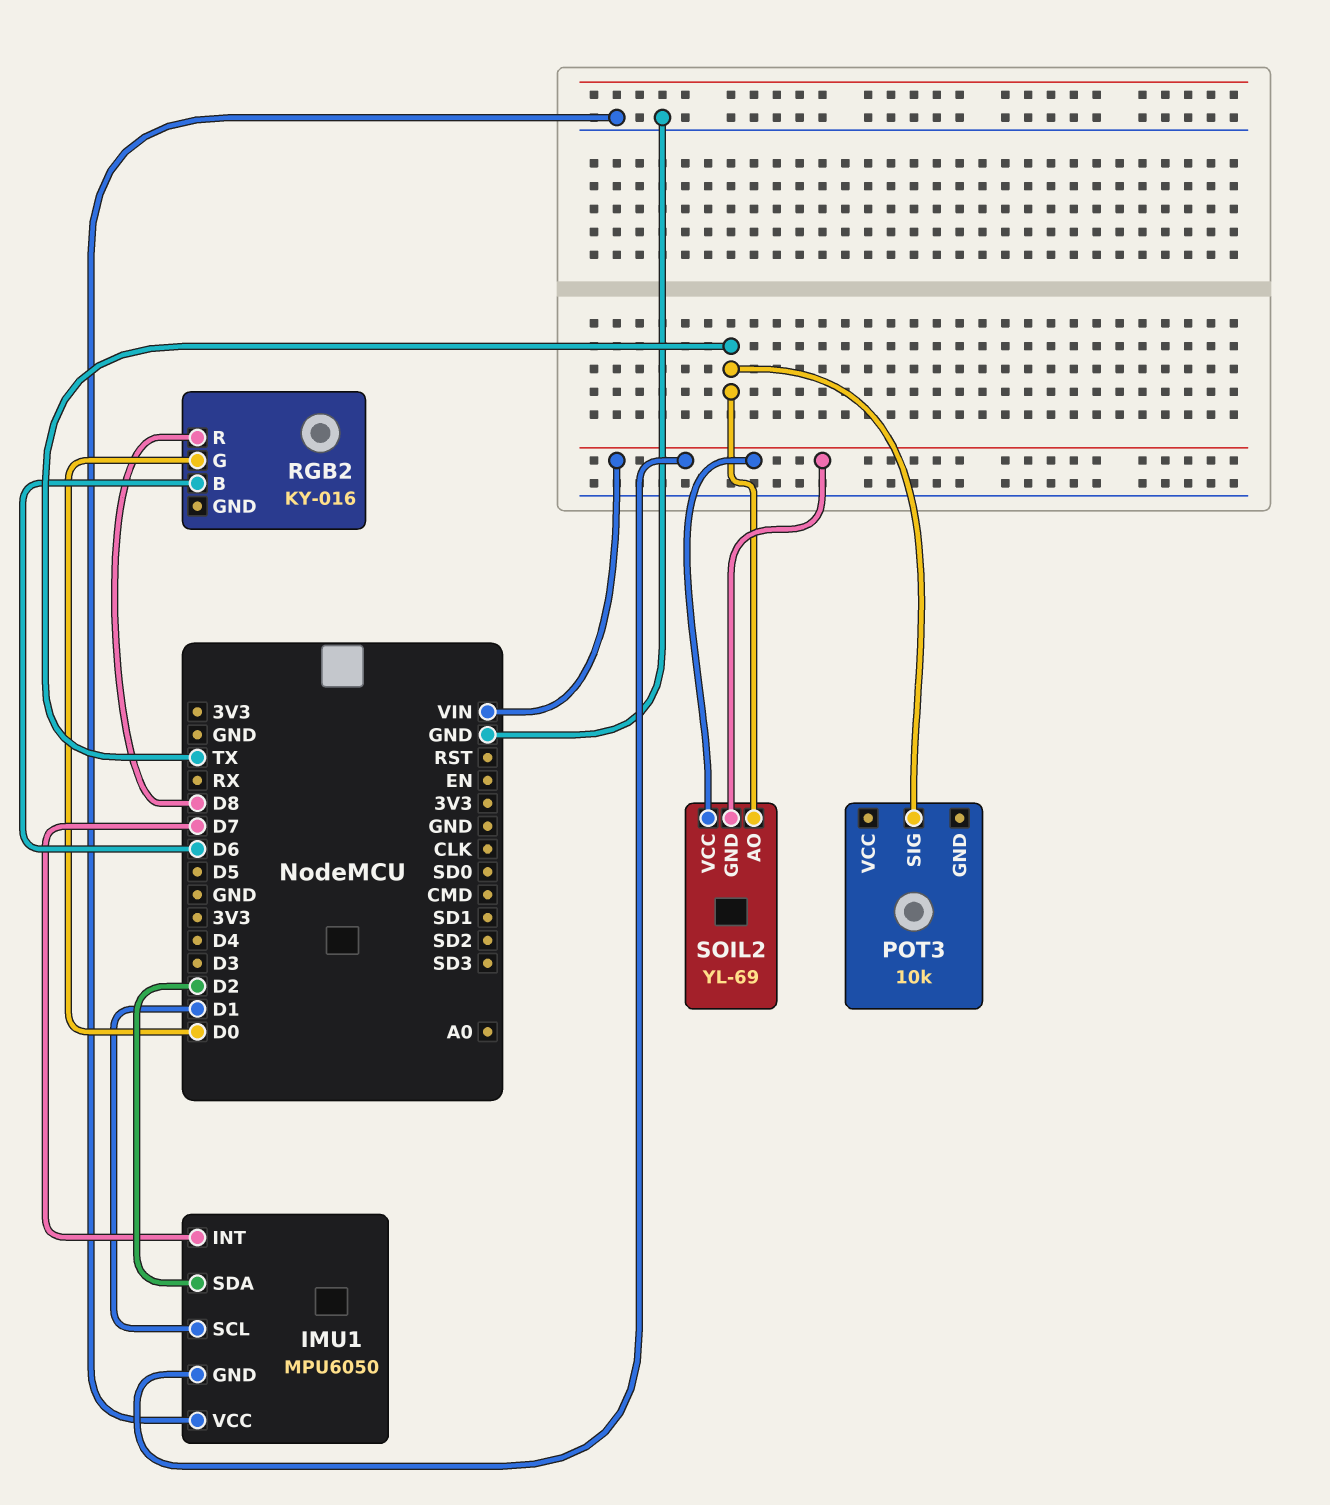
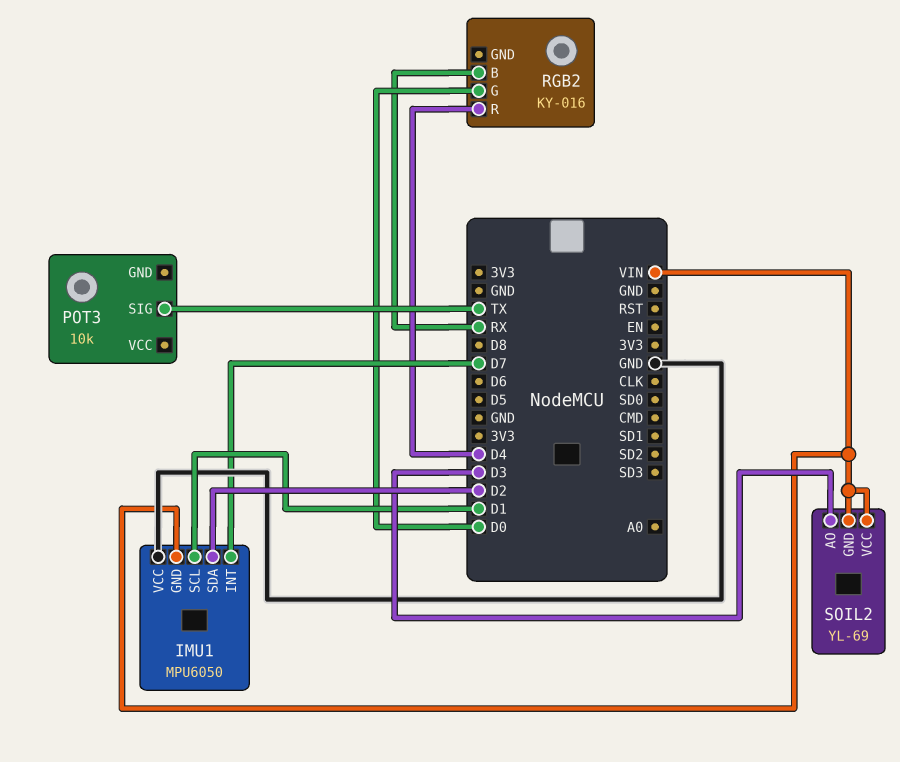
RGB2 pin B: D6 -> RX
RGB2 pin R: D8 -> D4
SOIL2 pin AO: TX -> D3

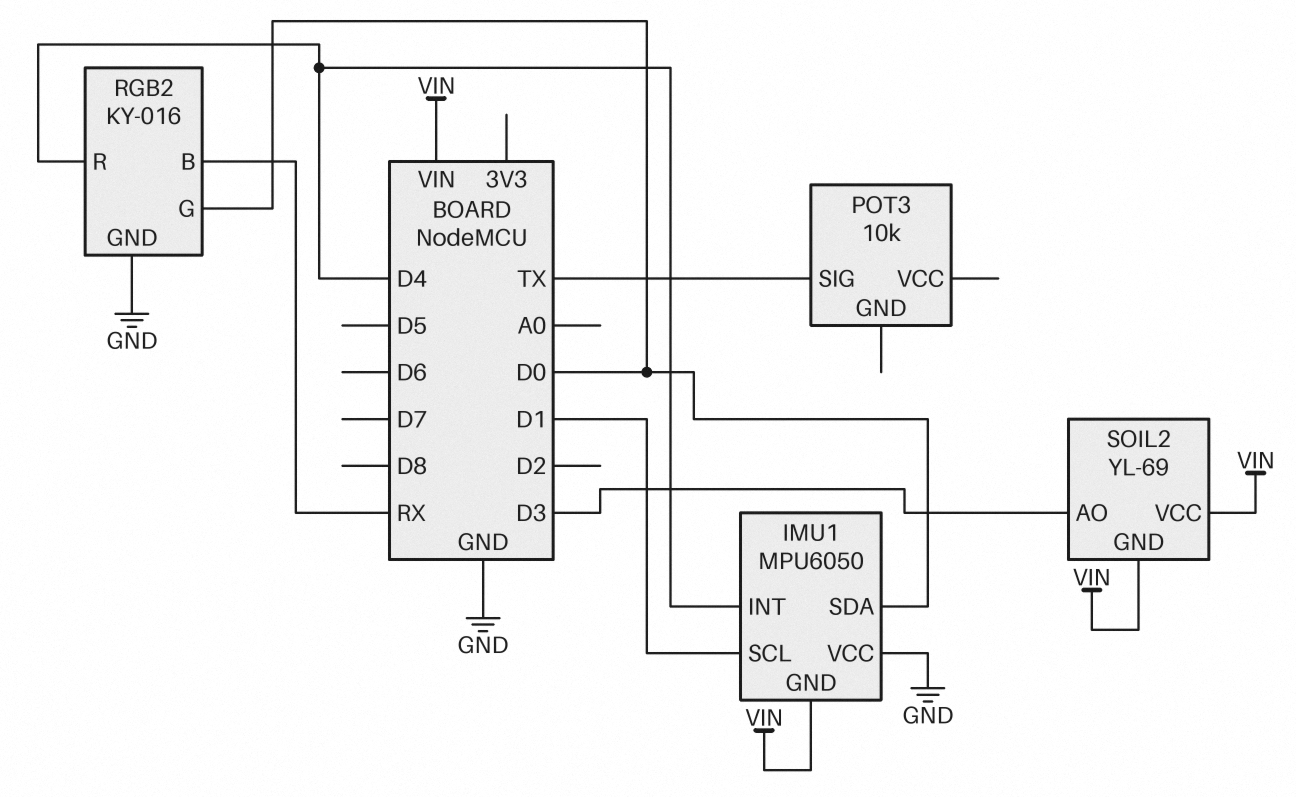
IMU1 pin INT: D7 -> D4
IMU1 pin SDA: D2 -> D0
RGB2 pin GND: none -> GND

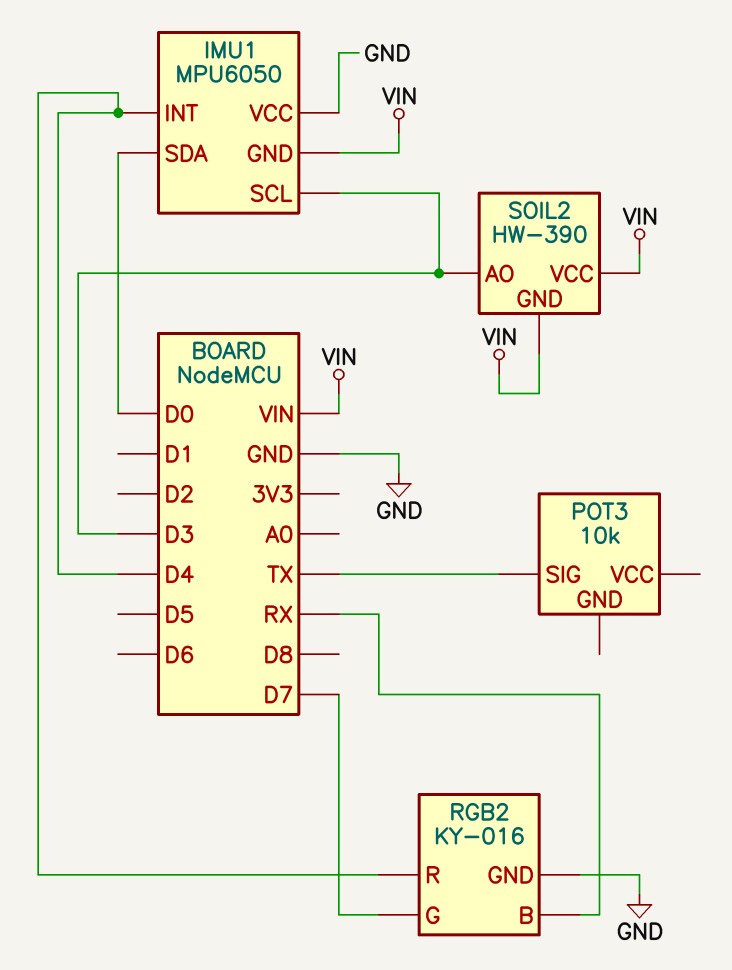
IMU1 pin SCL: D1 -> D3
RGB2 pin G: D0 -> D7
SOIL2: YL-69 -> HW-390

